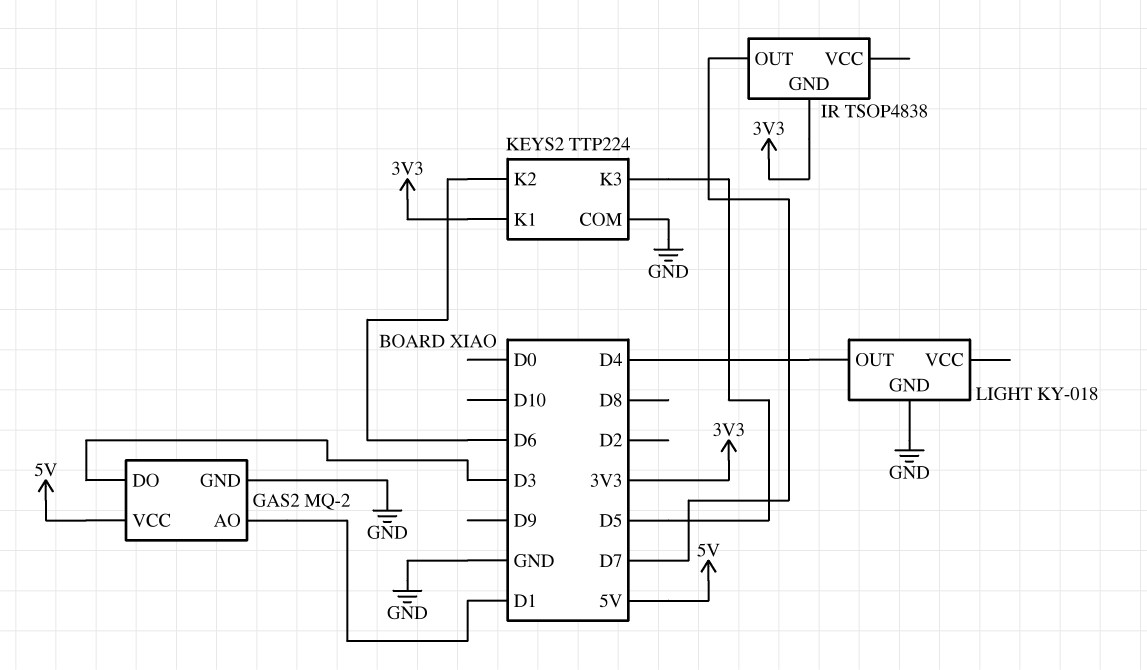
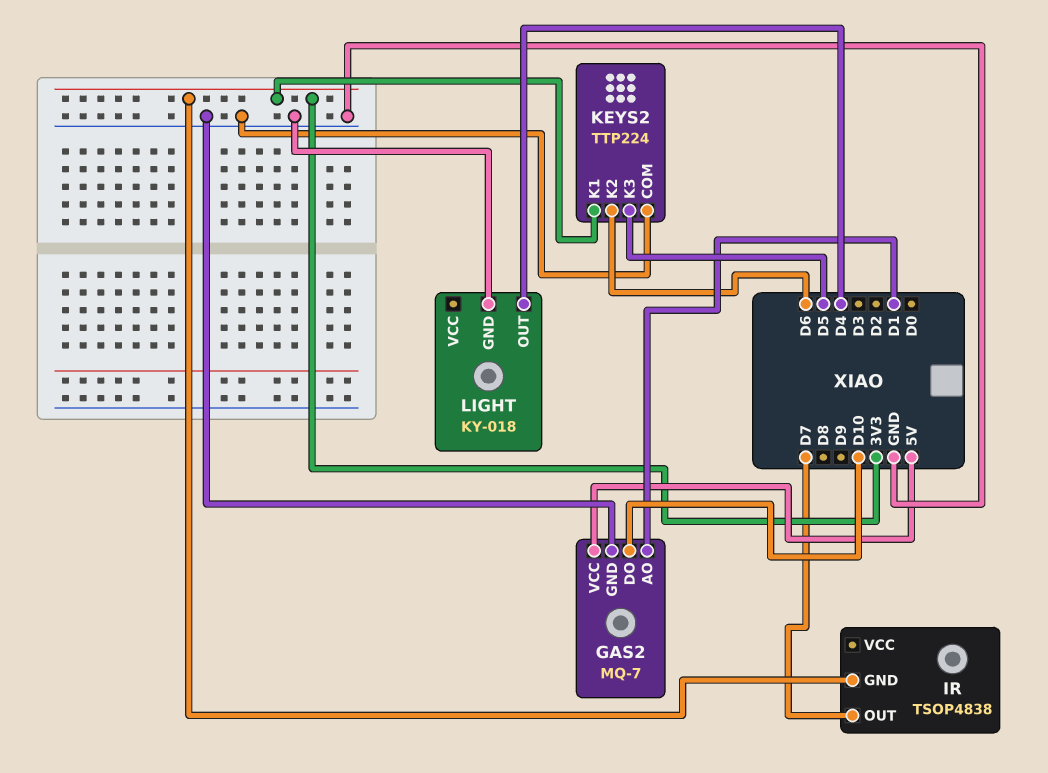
GAS2: MQ-2 -> MQ-7
GAS2 pin DO: D3 -> D10

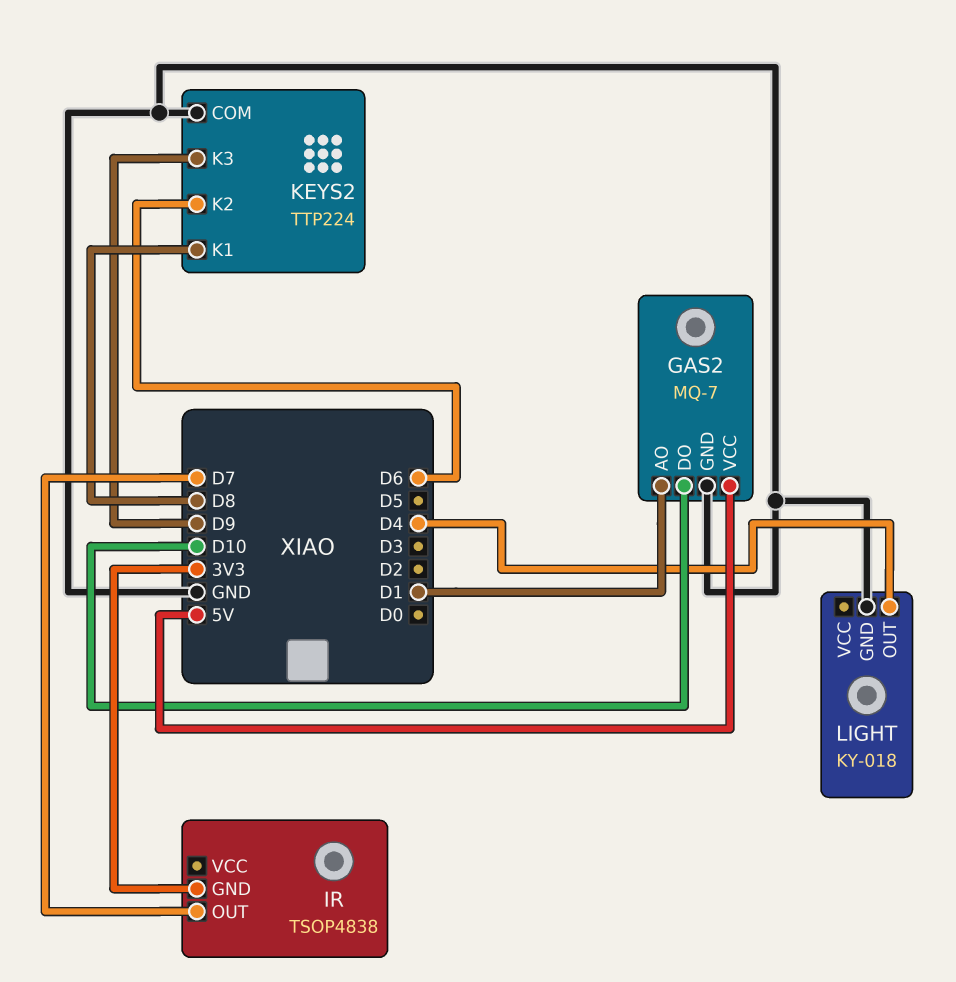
KEYS2 pin K1: 3V3 -> D8
KEYS2 pin K3: D5 -> D9

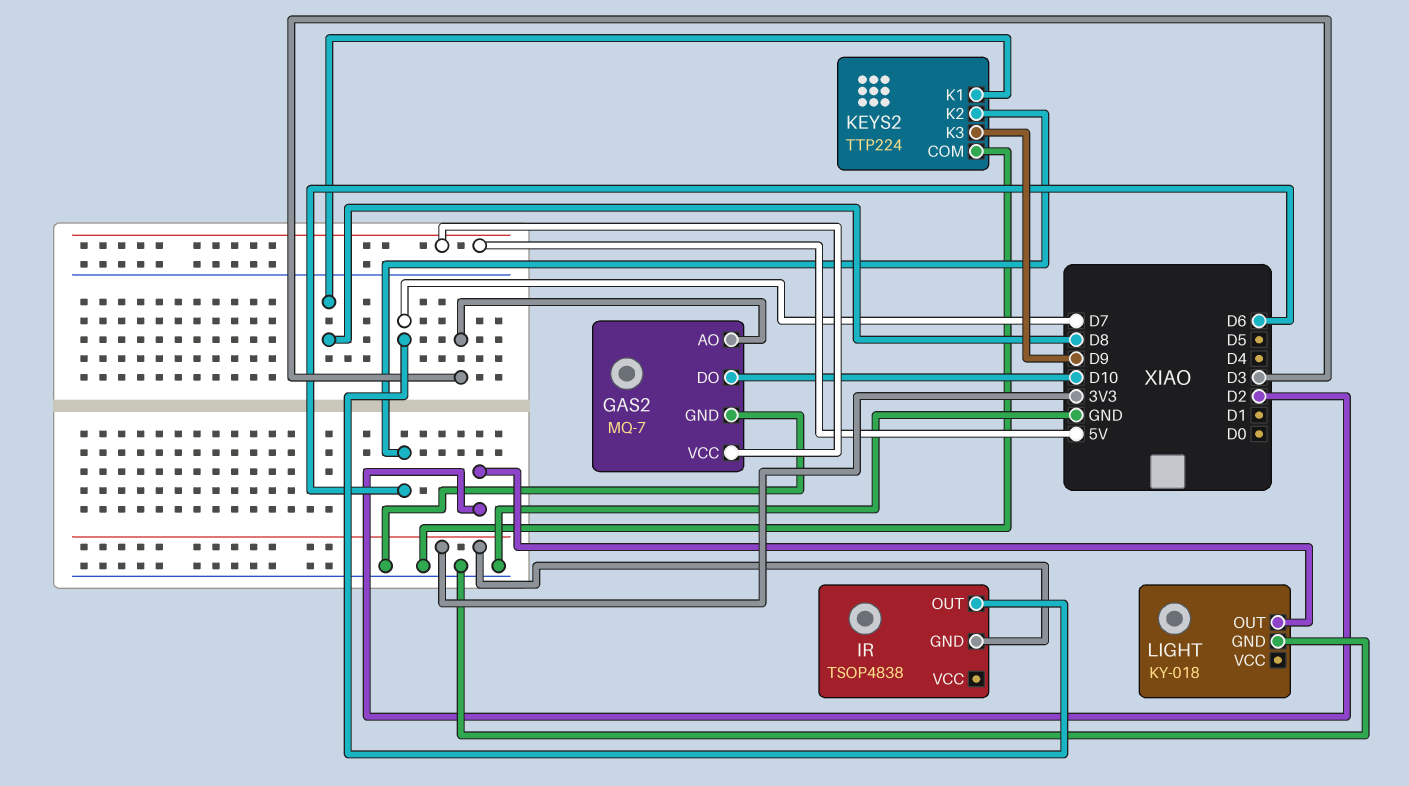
GAS2 pin AO: D1 -> D3
LIGHT pin OUT: D4 -> D2

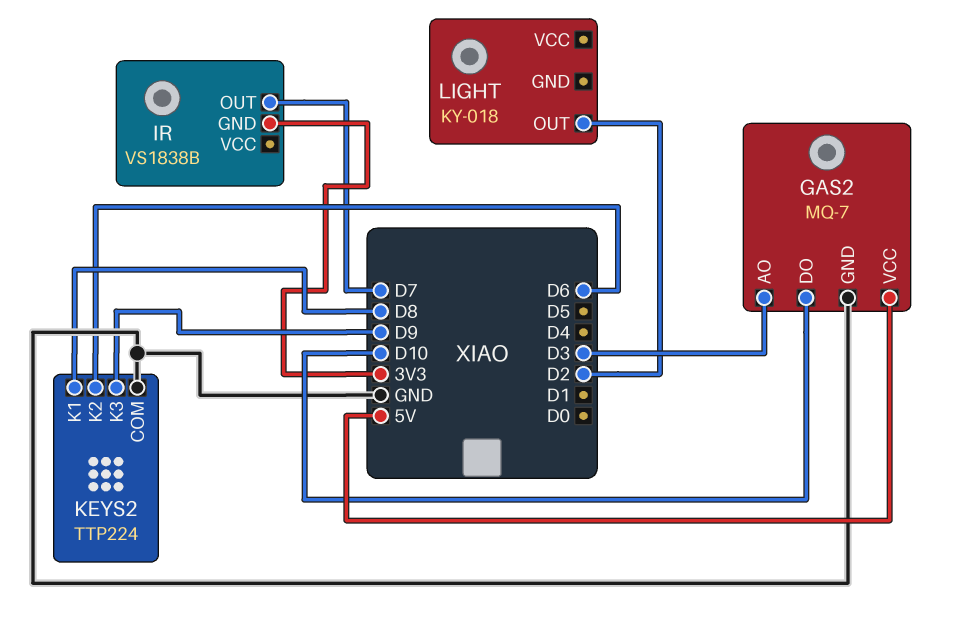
IR: TSOP4838 -> VS1838B
LIGHT pin GND: GND -> none

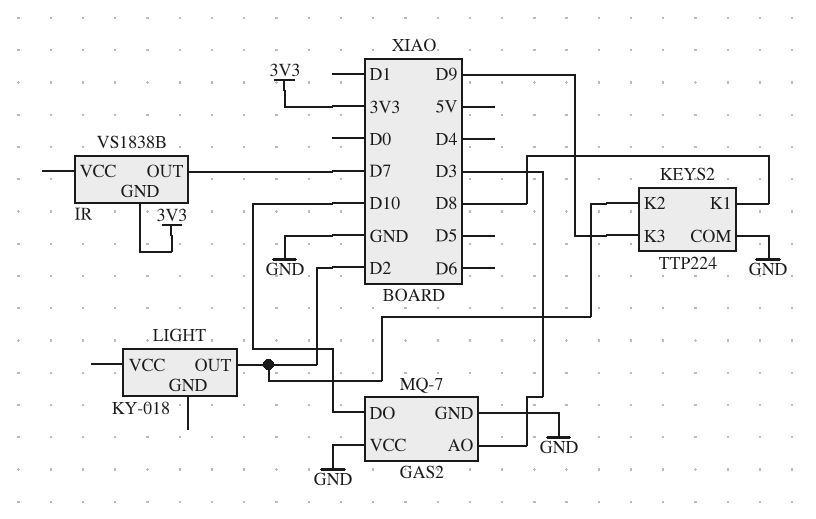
GAS2 pin VCC: 5V -> GND
KEYS2 pin K2: D6 -> D2

